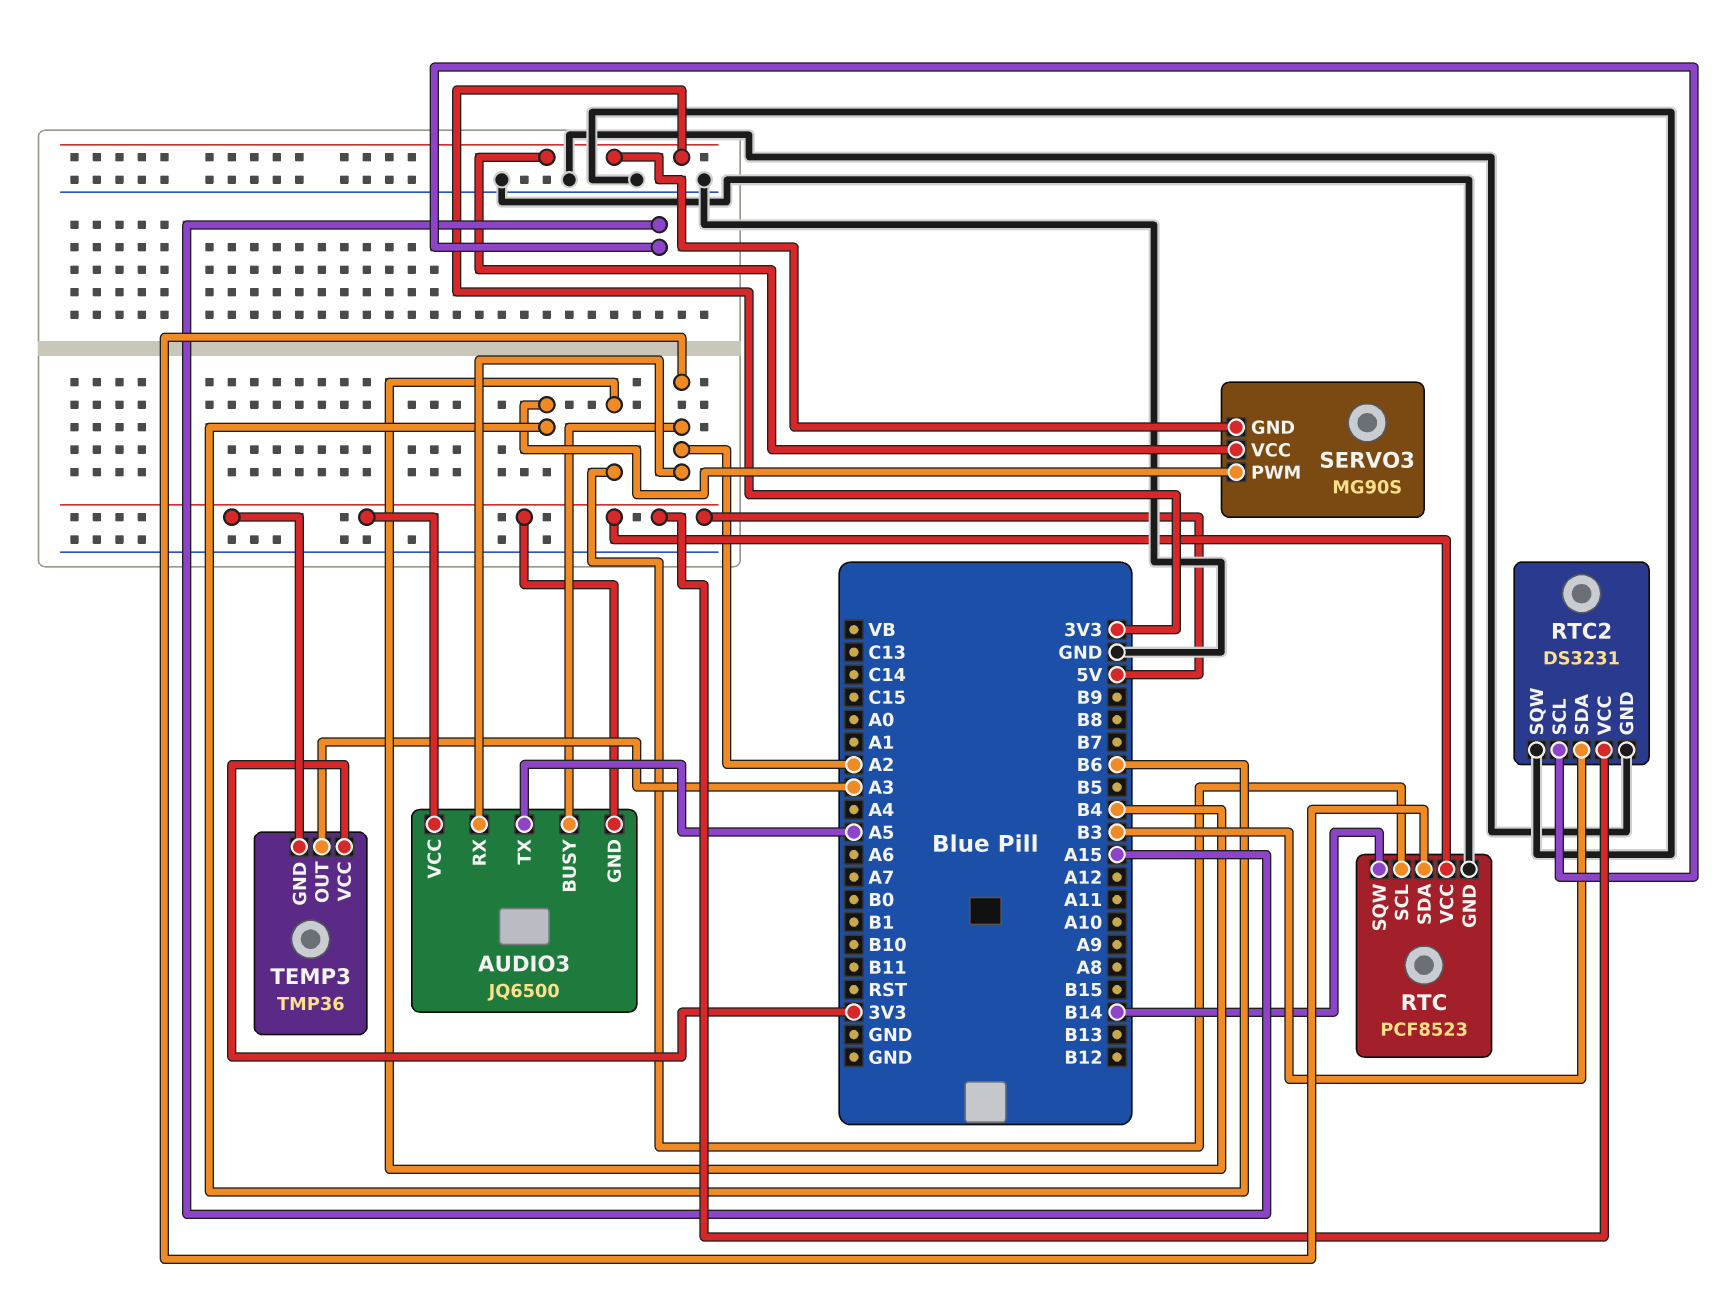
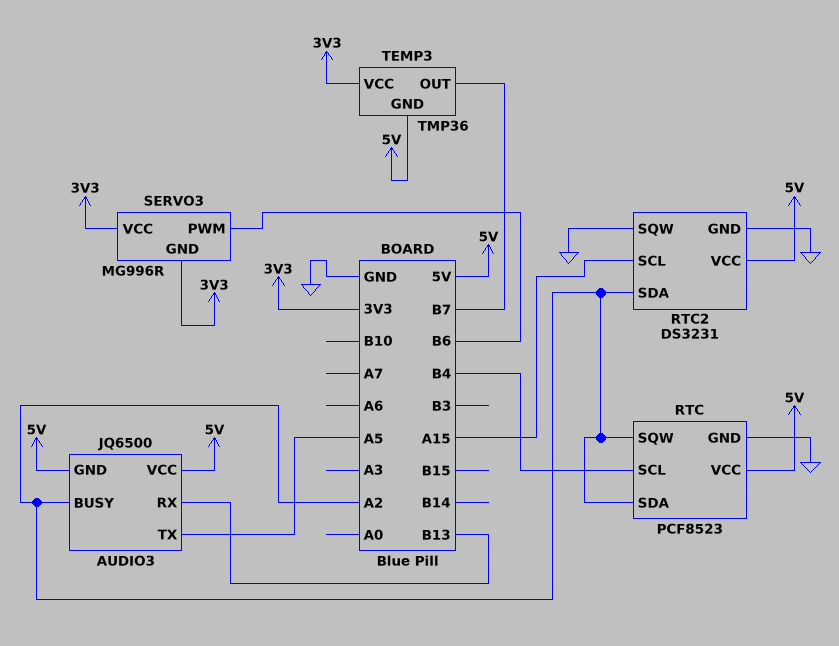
AUDIO3 pin RX: A2 -> B13
RTC pin SQW: B14 -> A2
RTC2 pin SDA: B3 -> A2
SERVO3: MG90S -> MG996R
TEMP3 pin OUT: A3 -> B7

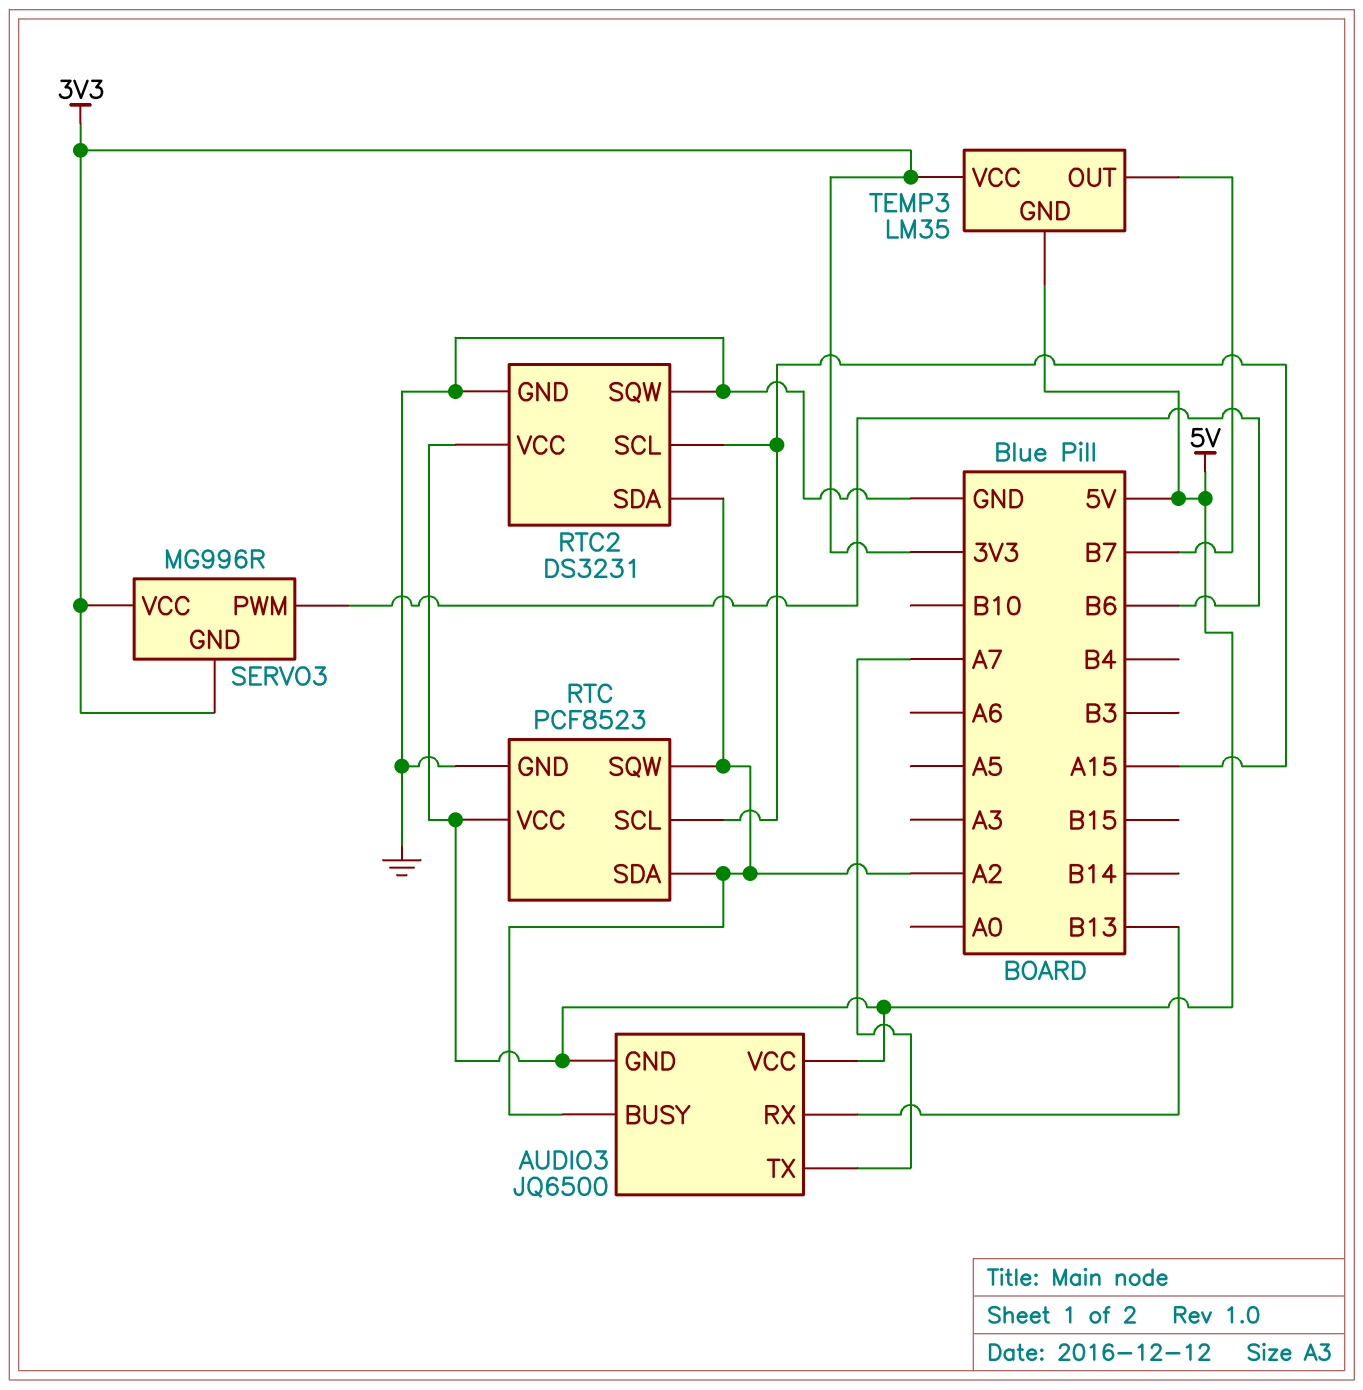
AUDIO3 pin TX: A5 -> A7
RTC pin SCL: B4 -> A15
TEMP3: TMP36 -> LM35

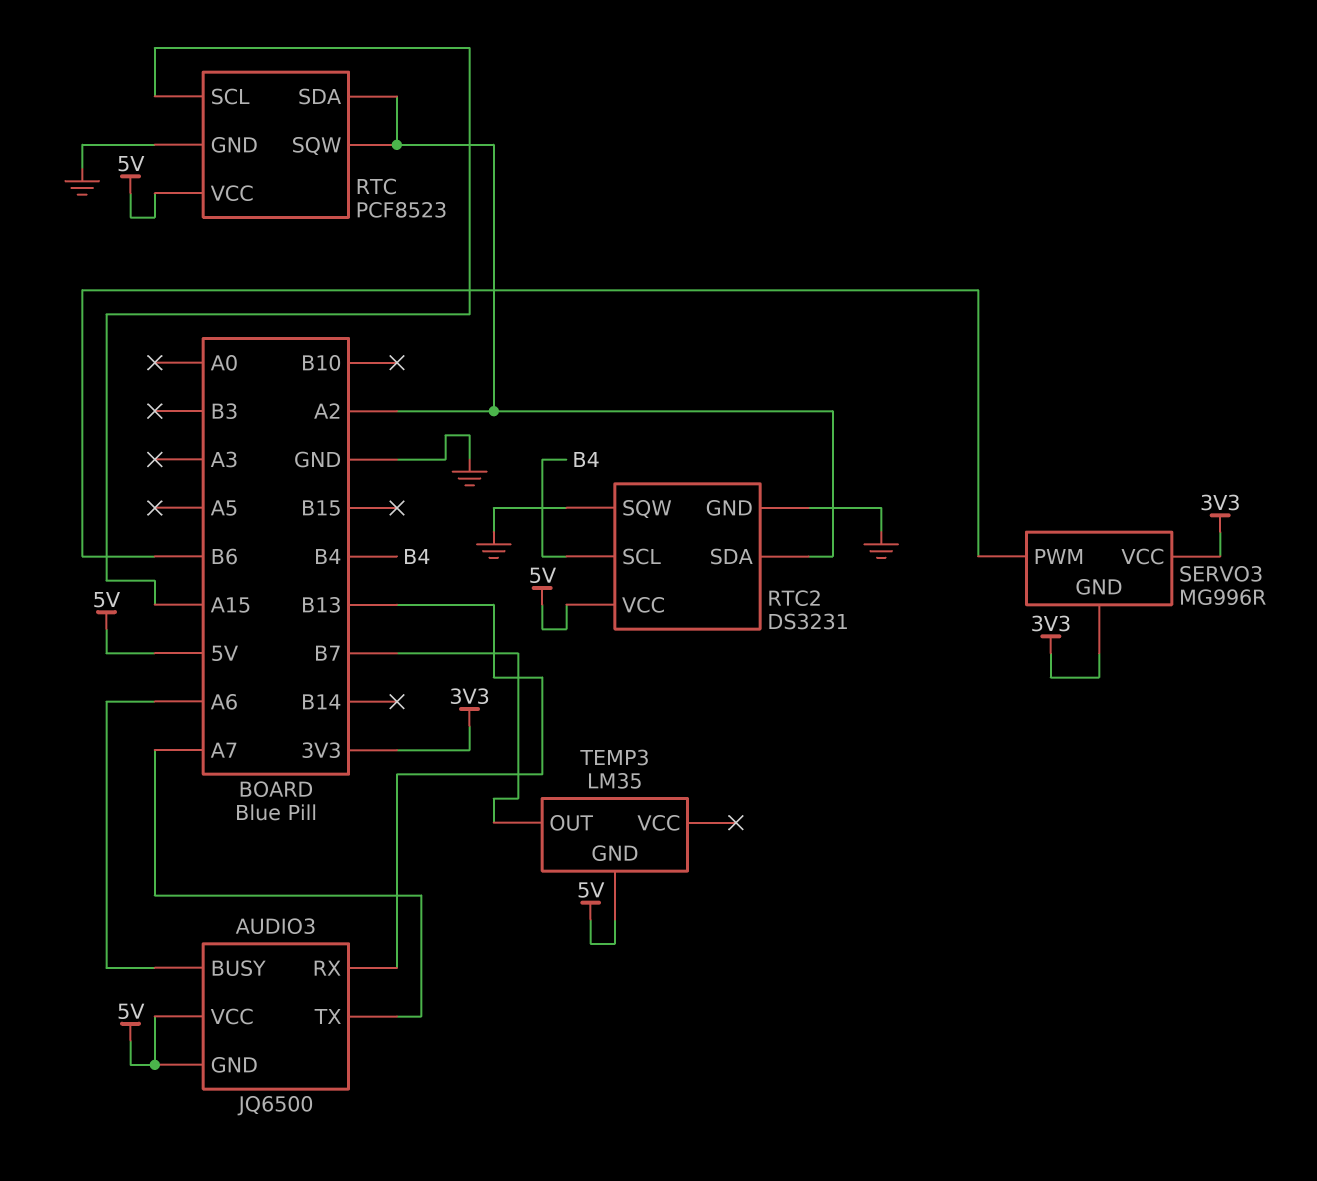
AUDIO3 pin BUSY: A2 -> A6
RTC2 pin SCL: A15 -> B4
TEMP3 pin VCC: 3V3 -> none

